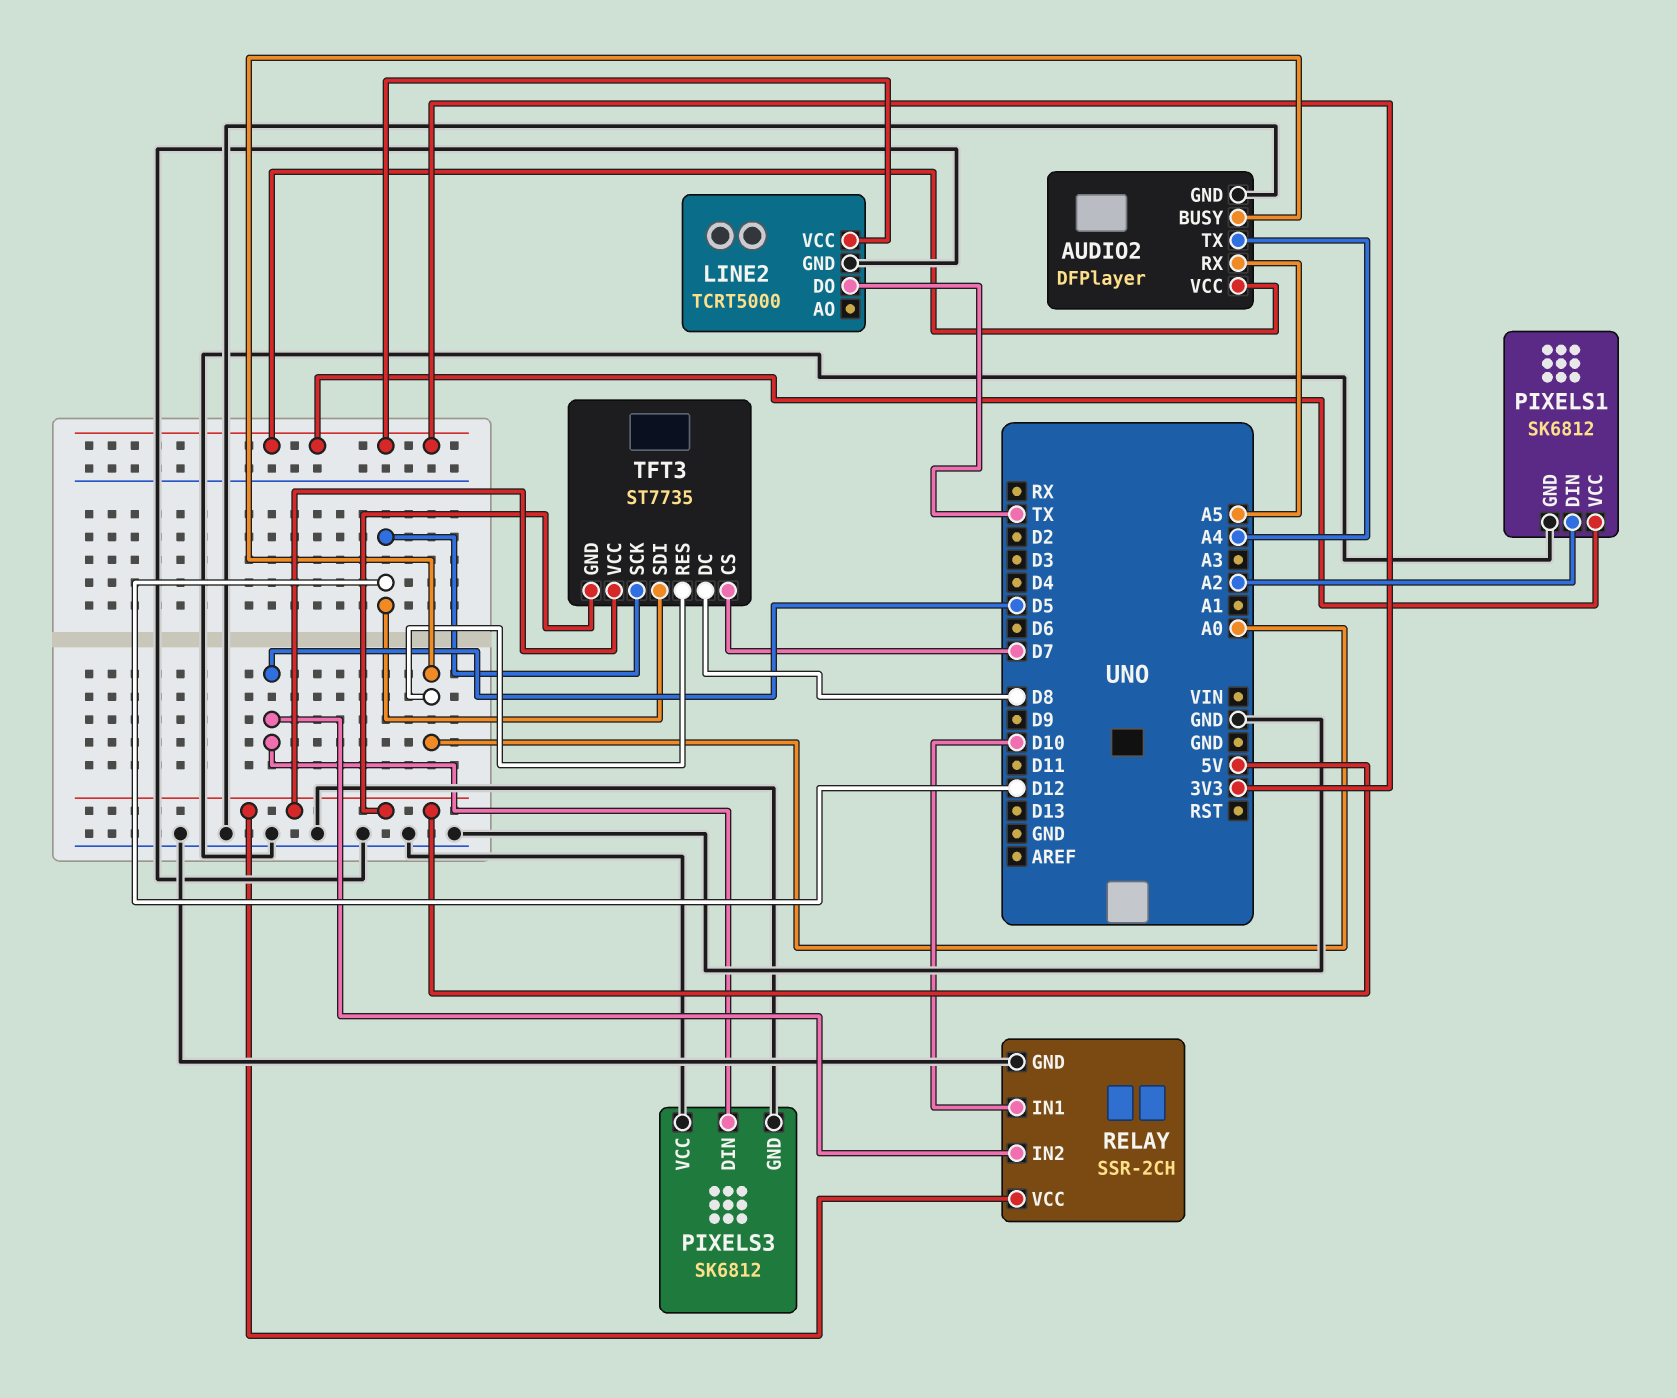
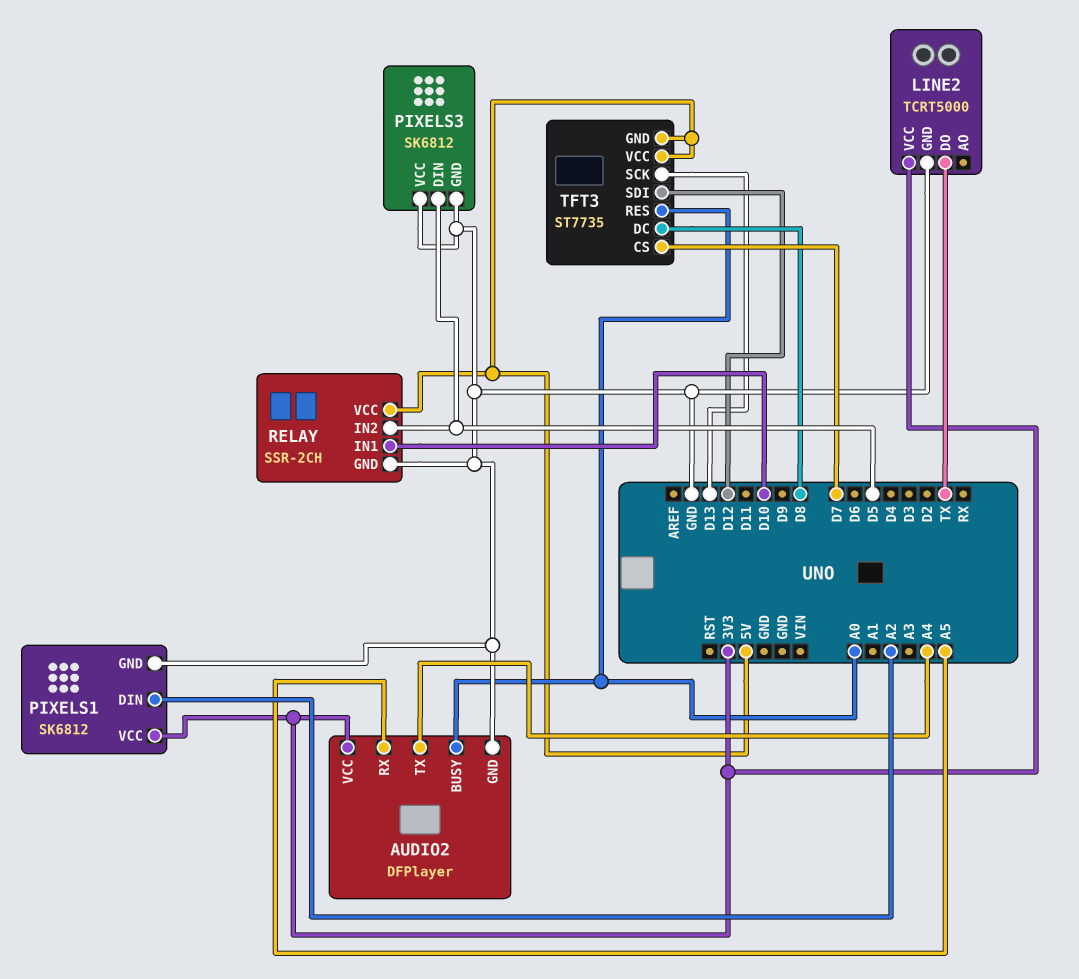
TFT3 pin SCK: D12 -> D13

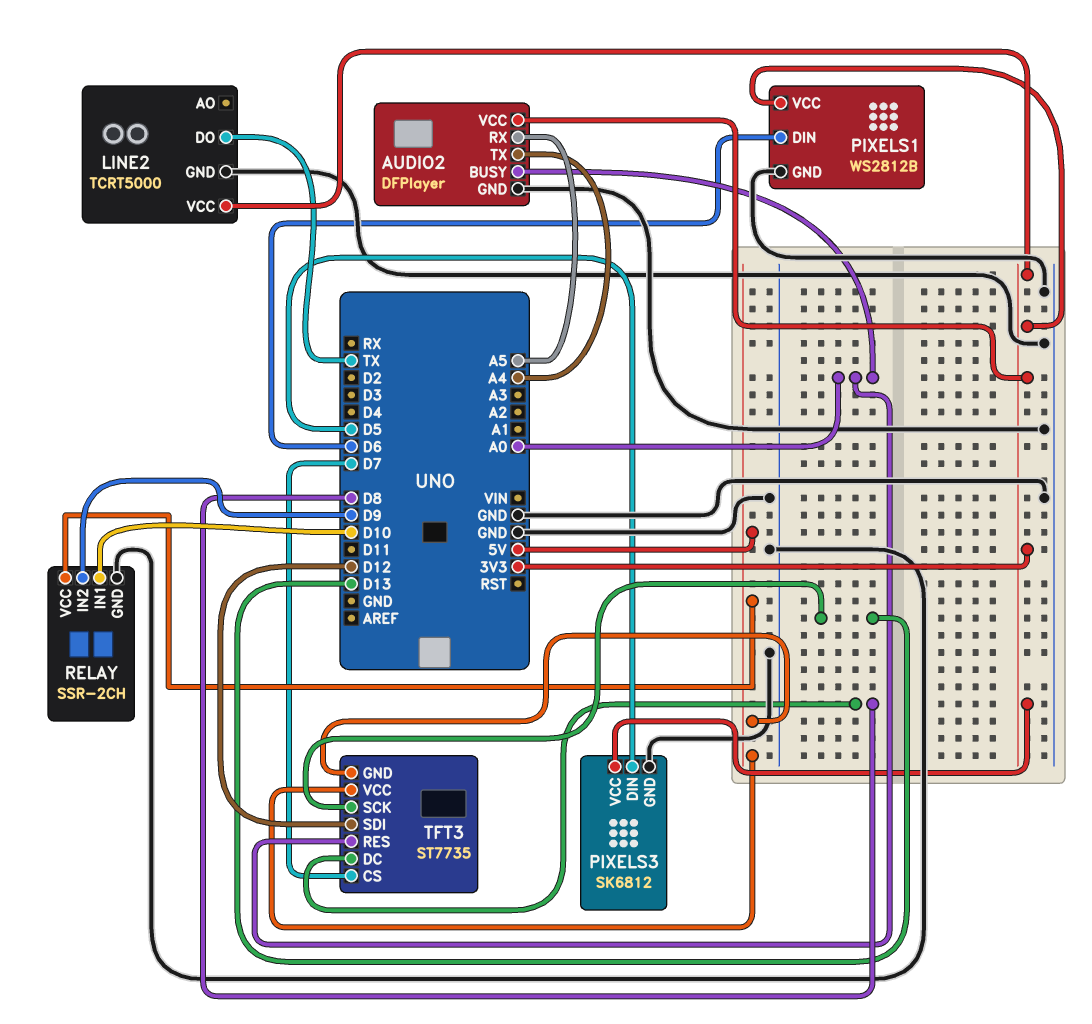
PIXELS1: SK6812 -> WS2812B
PIXELS1 pin DIN: A2 -> D6
PIXELS3 pin VCC: GND -> 3V3
RELAY pin IN2: D5 -> D9

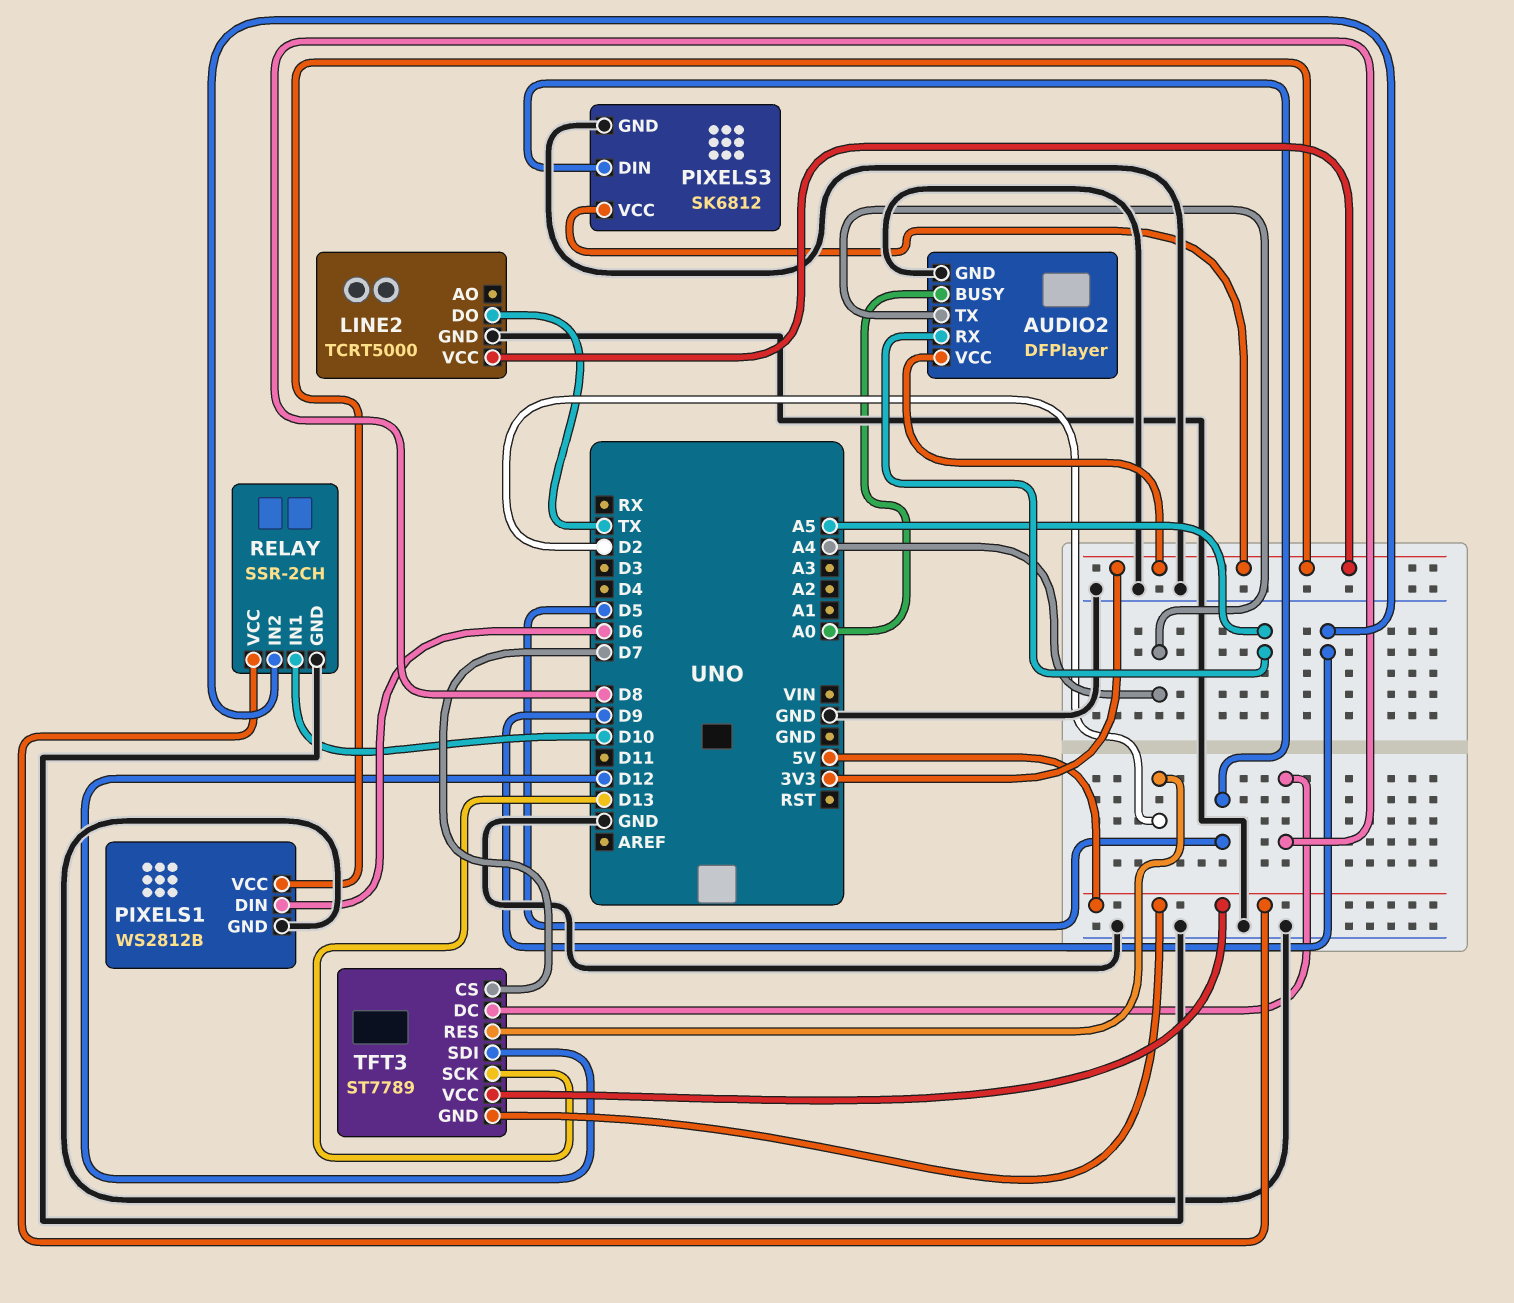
TFT3: ST7735 -> ST7789
TFT3 pin RES: A0 -> D2

